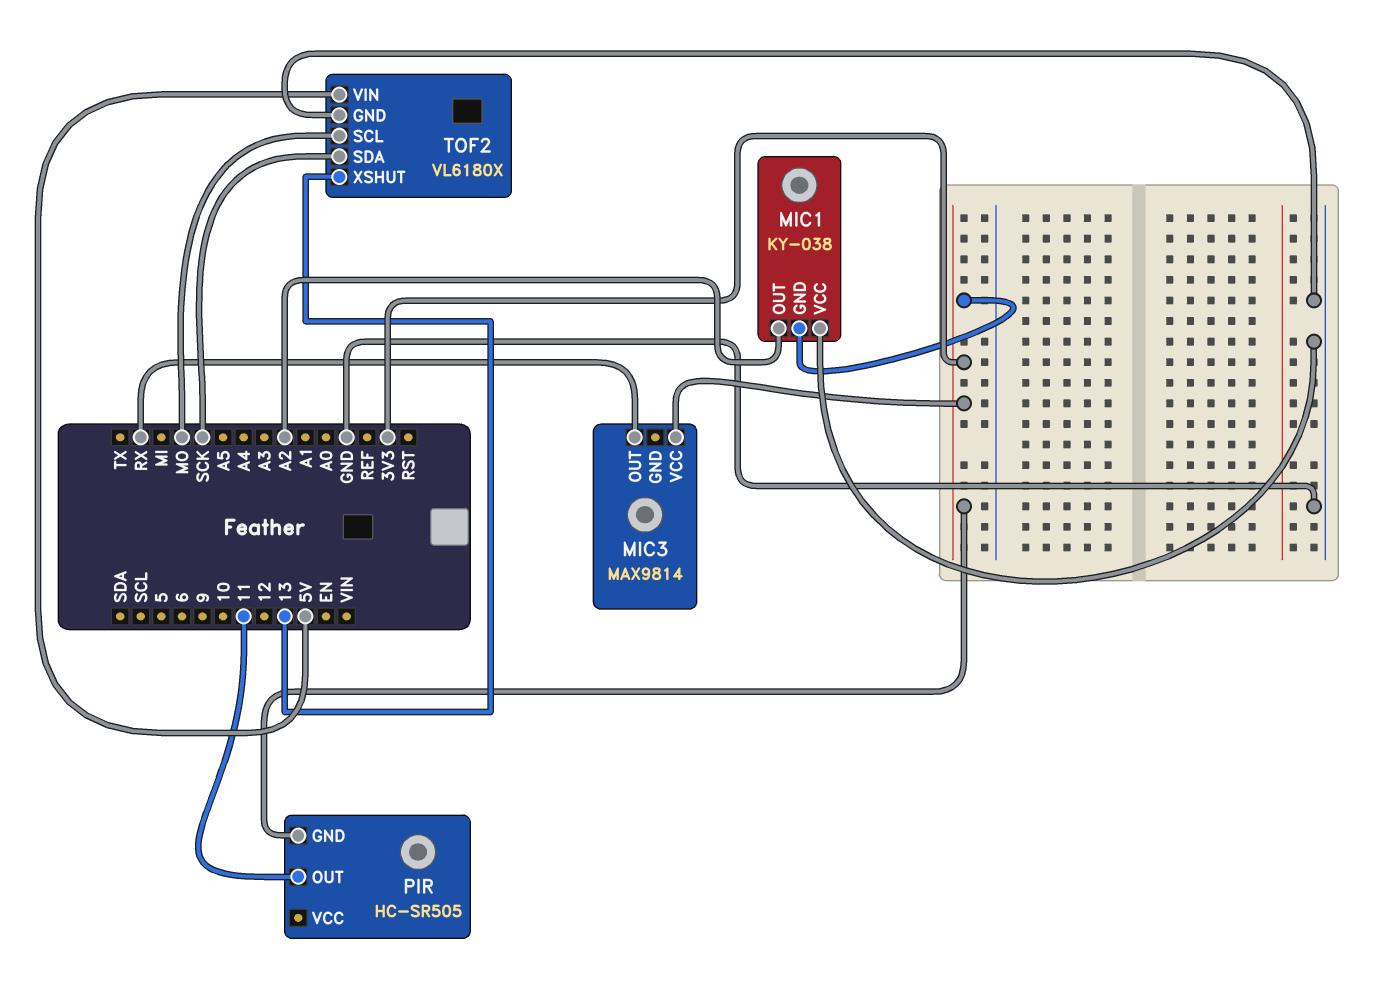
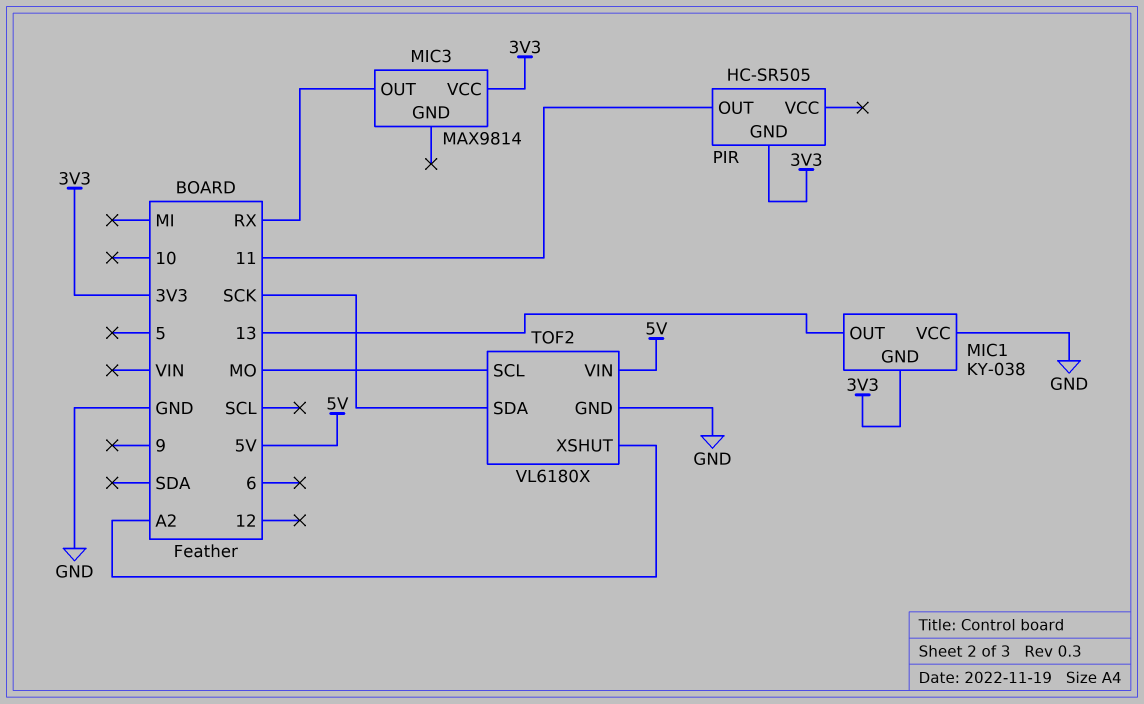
MIC1 pin OUT: A2 -> 13
TOF2 pin XSHUT: 13 -> A2

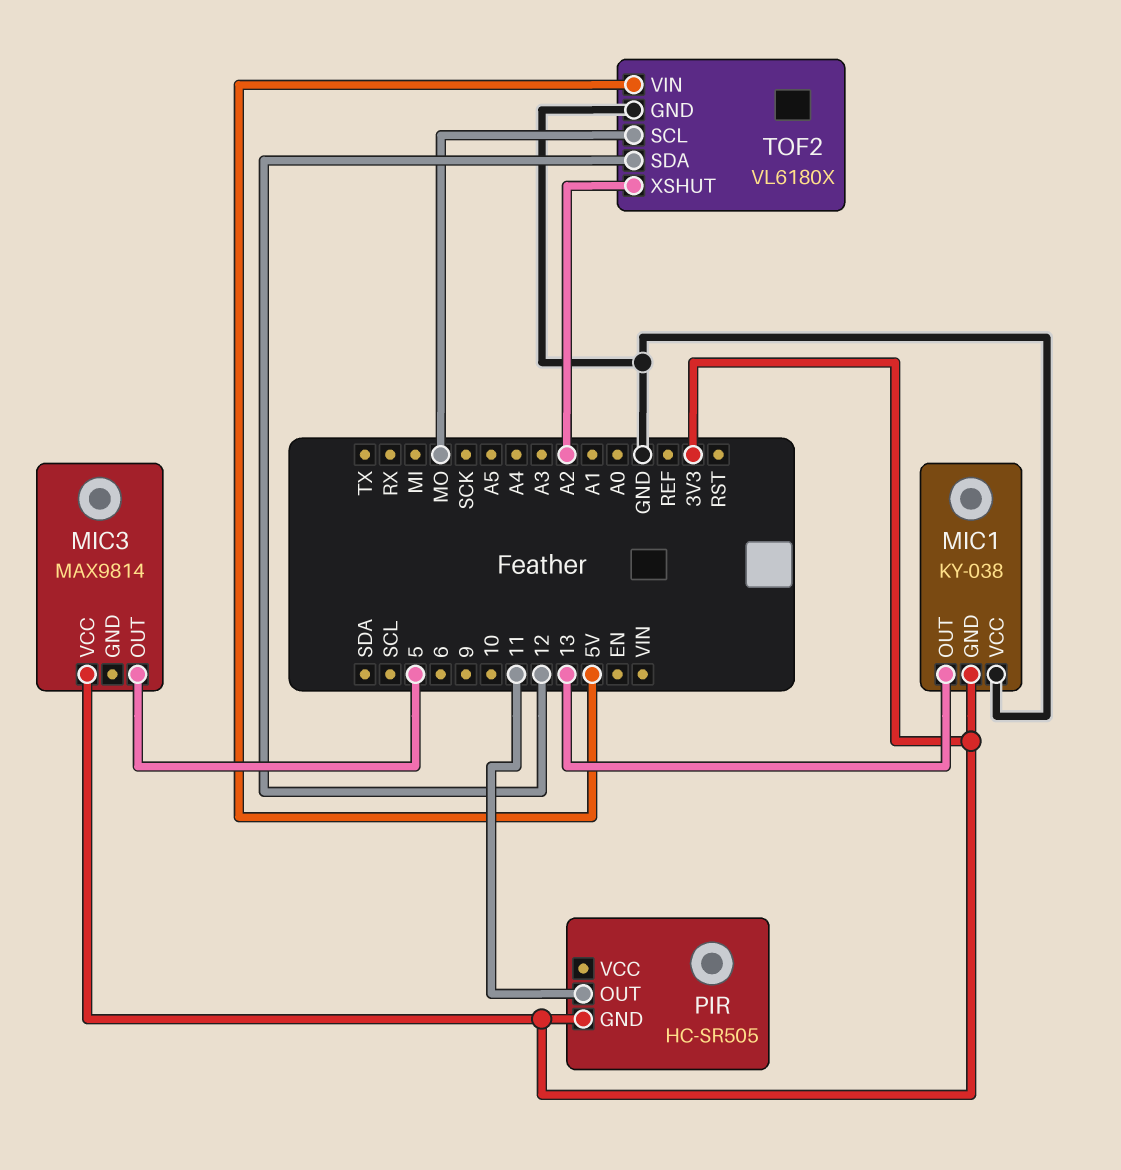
MIC3 pin OUT: RX -> 5
TOF2 pin SDA: SCK -> 12

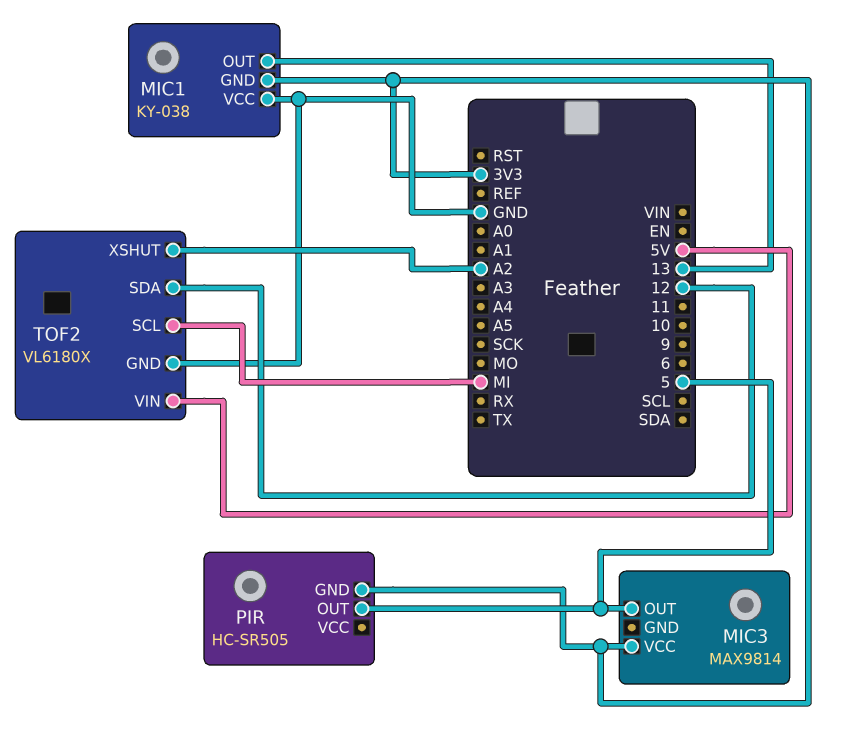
PIR pin OUT: 11 -> 5
TOF2 pin SCL: MO -> MI

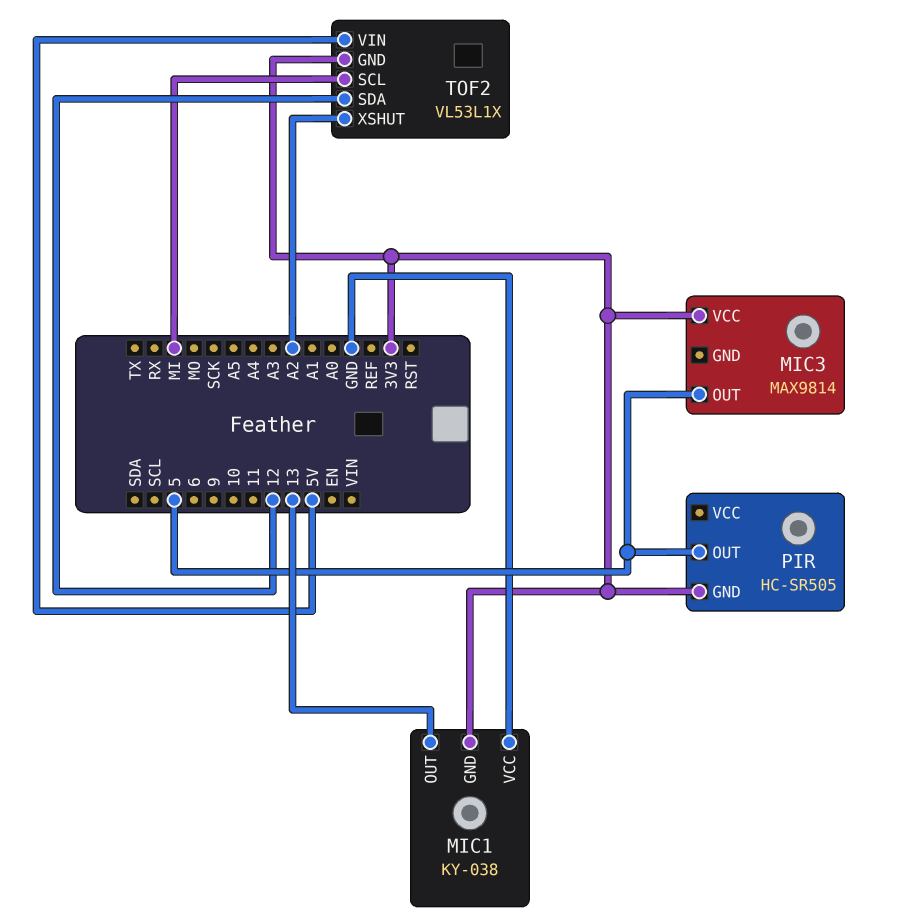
TOF2: VL6180X -> VL53L1X
TOF2 pin GND: GND -> 3V3

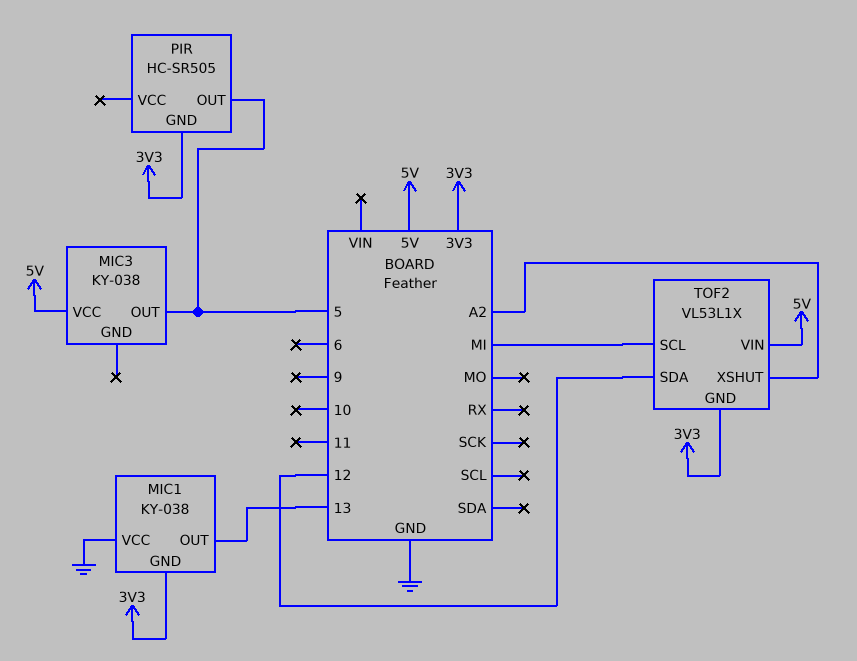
MIC3: MAX9814 -> KY-038
MIC3 pin VCC: 3V3 -> 5V

